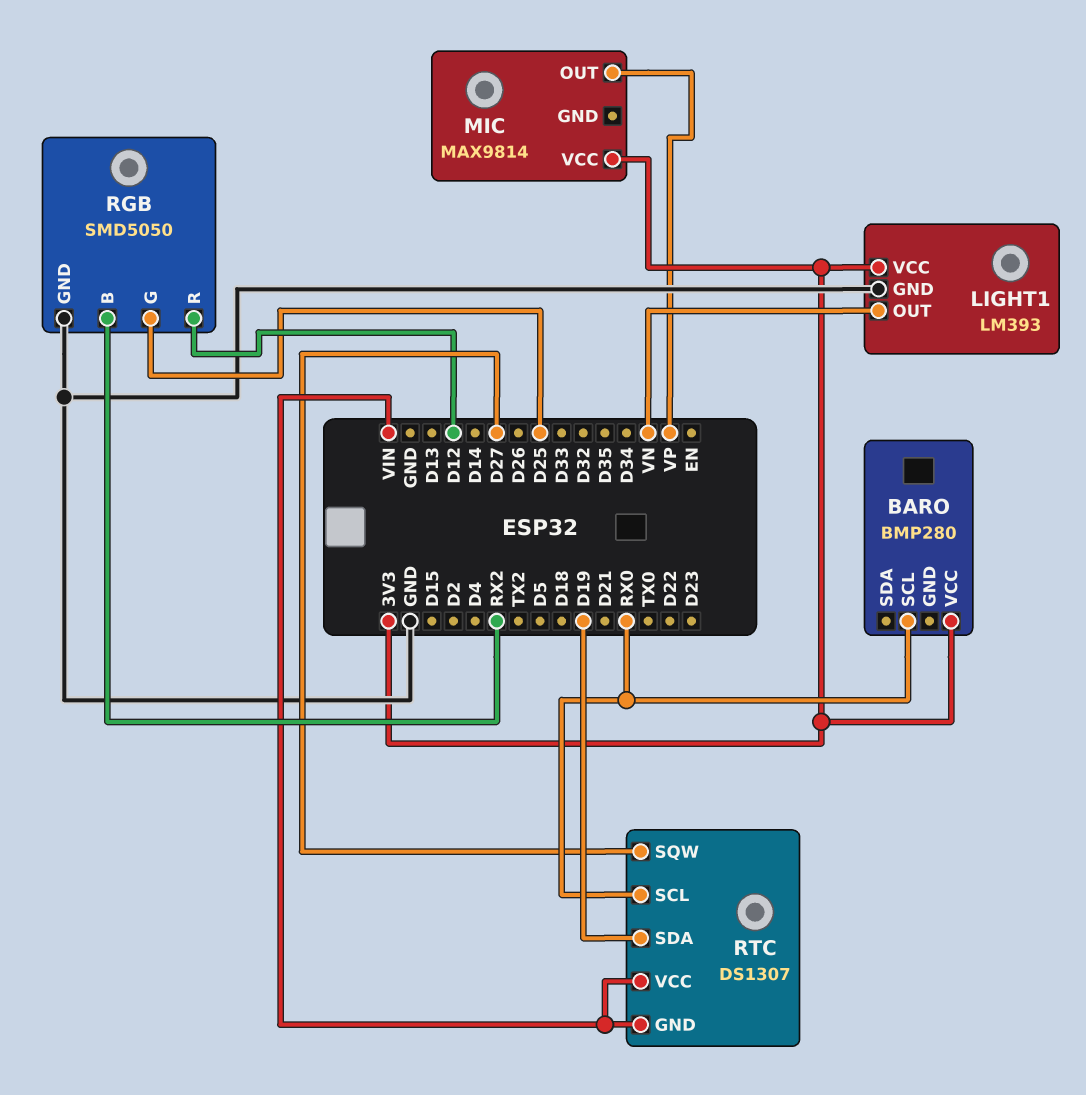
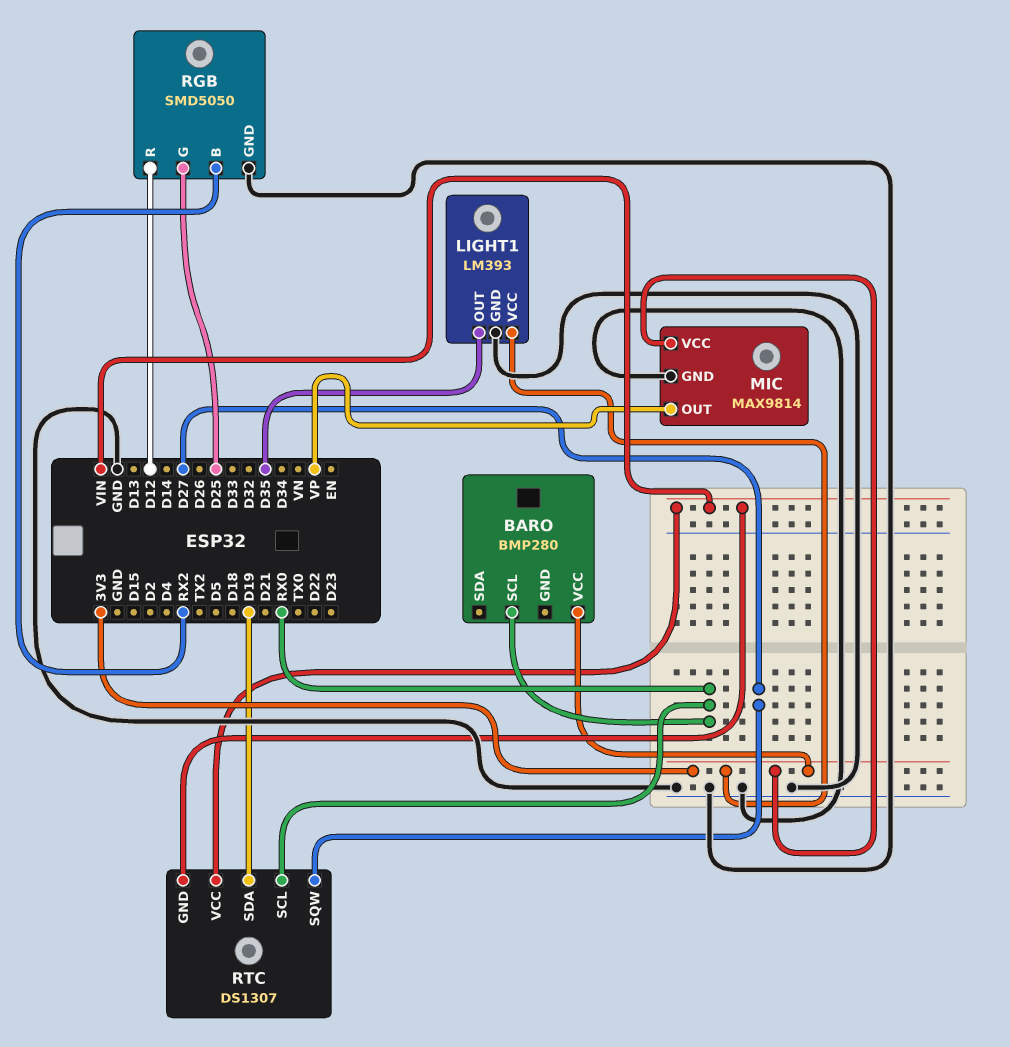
LIGHT1 pin OUT: VN -> D35
MIC pin GND: none -> GND

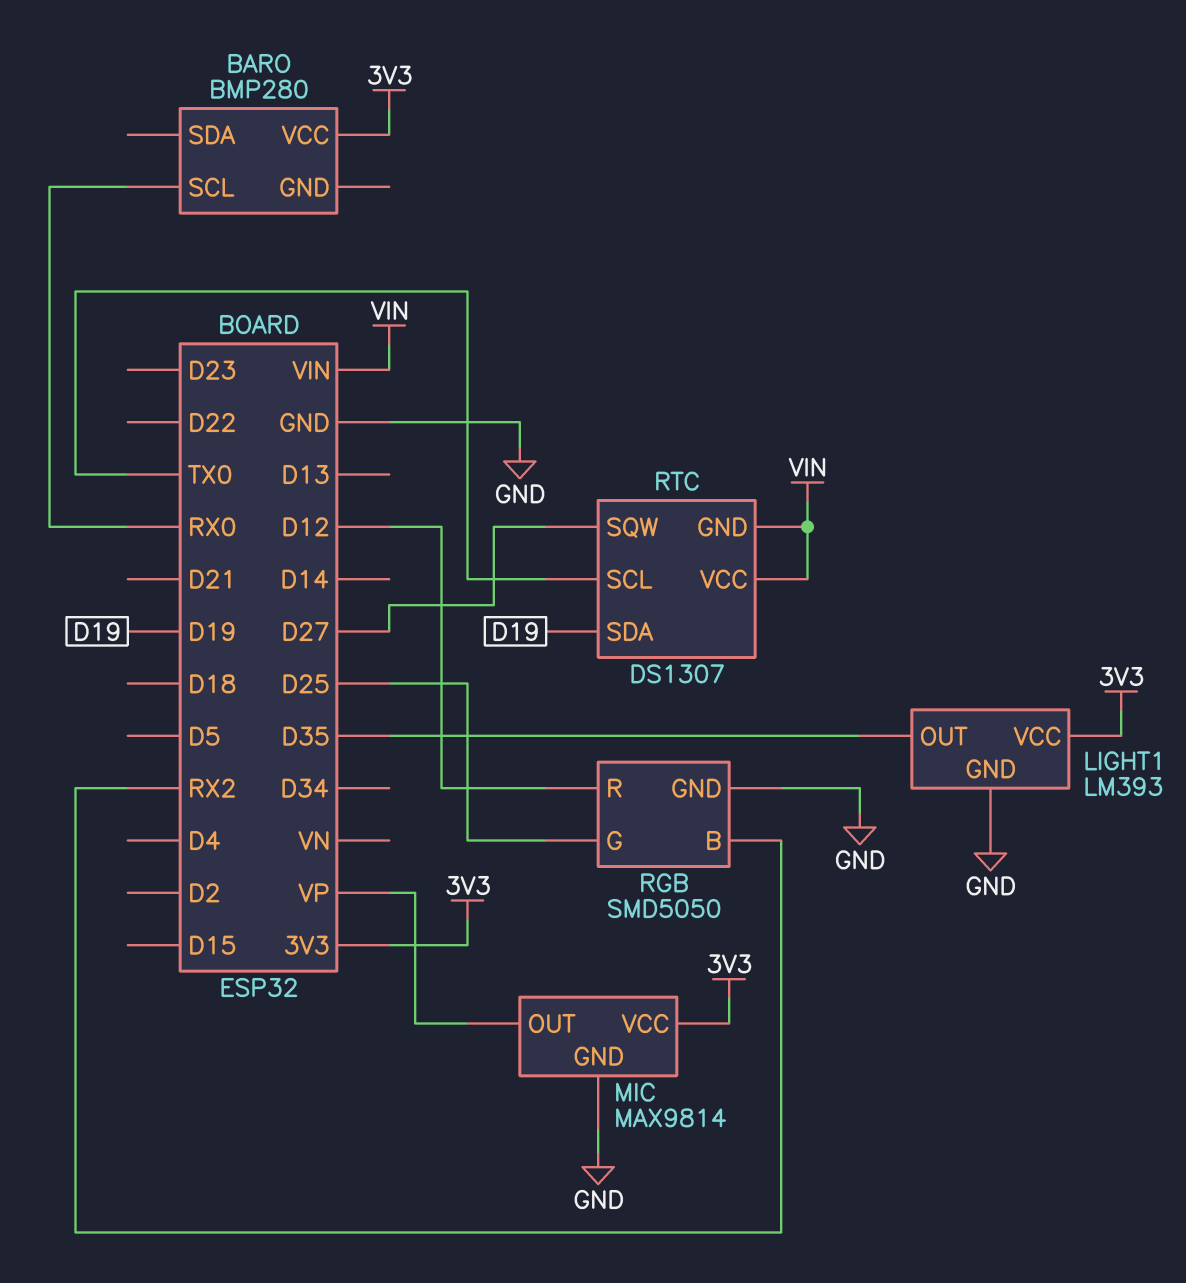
RTC pin SCL: RX0 -> TX0

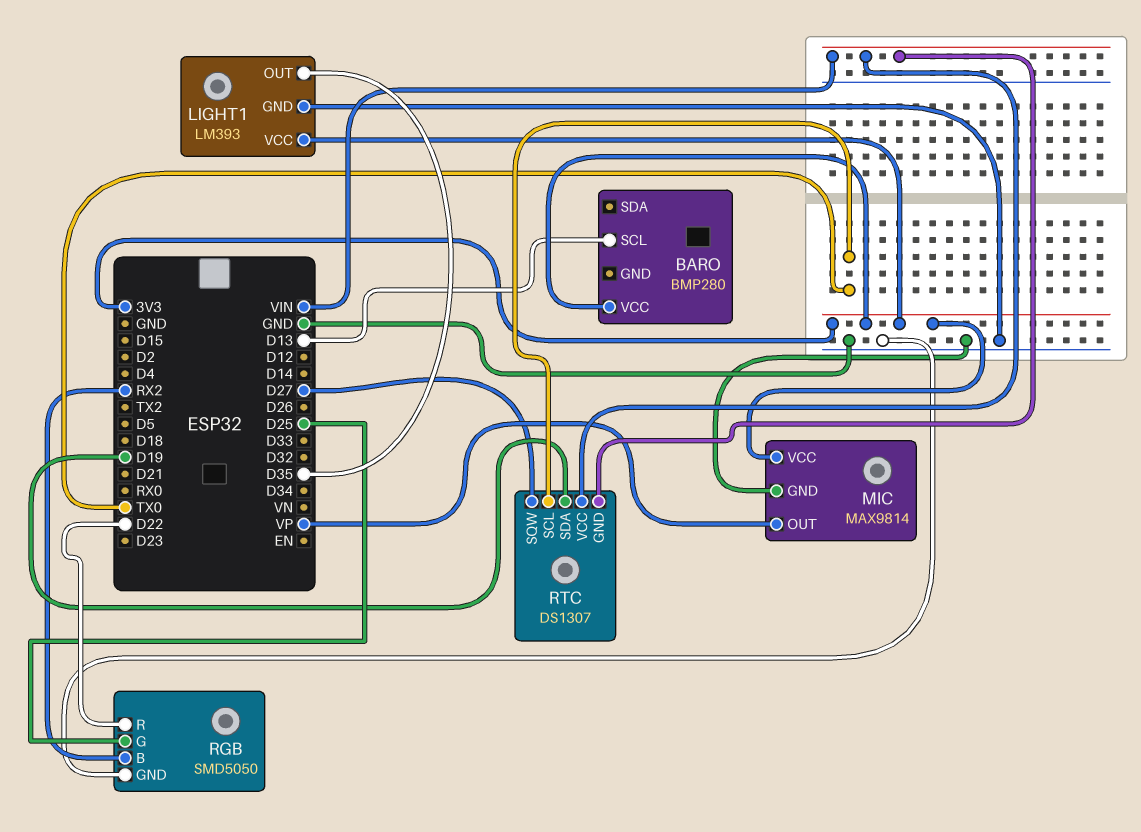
BARO pin SCL: RX0 -> D13
RGB pin R: D12 -> D22

